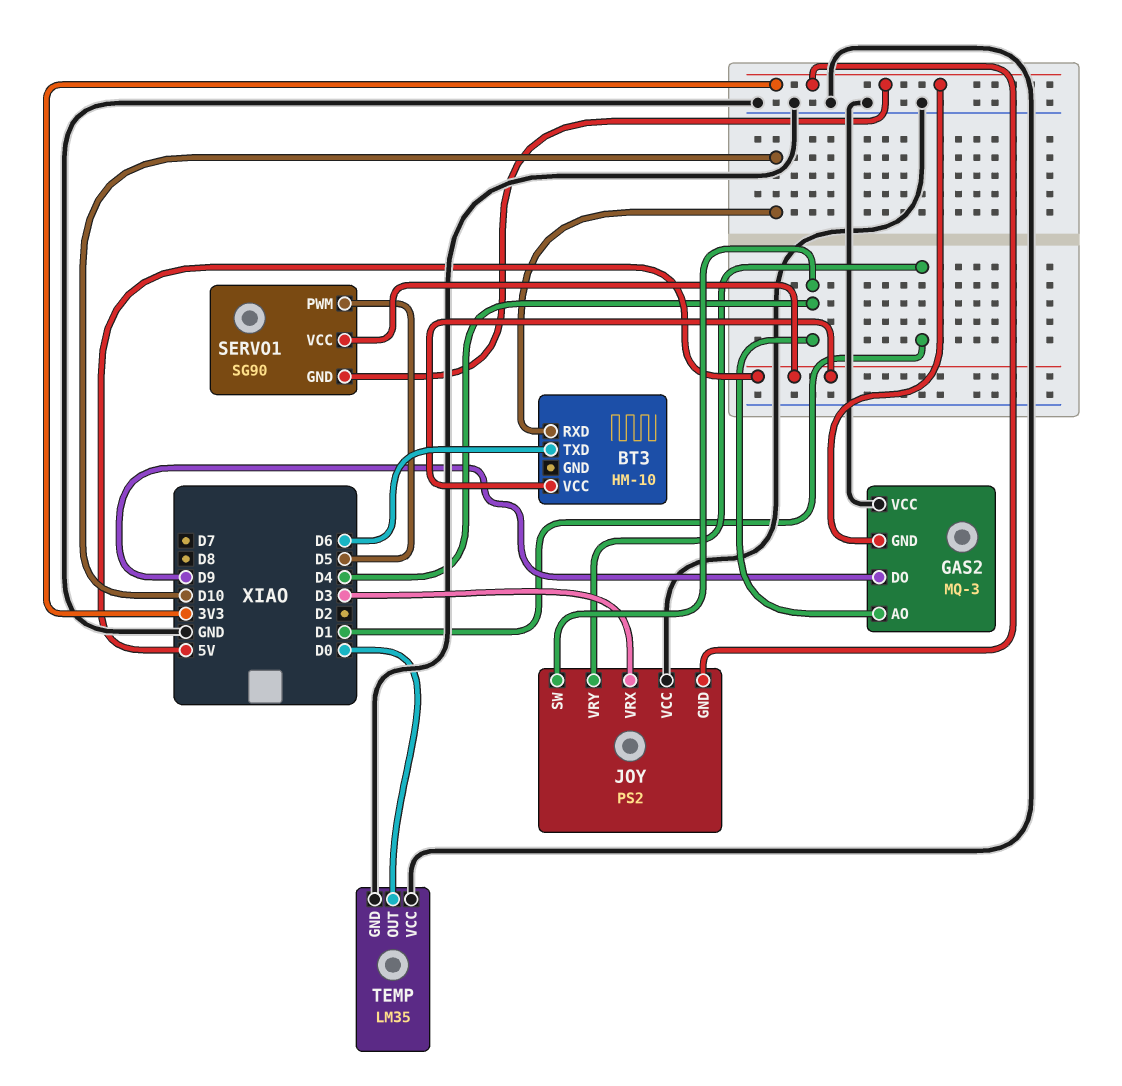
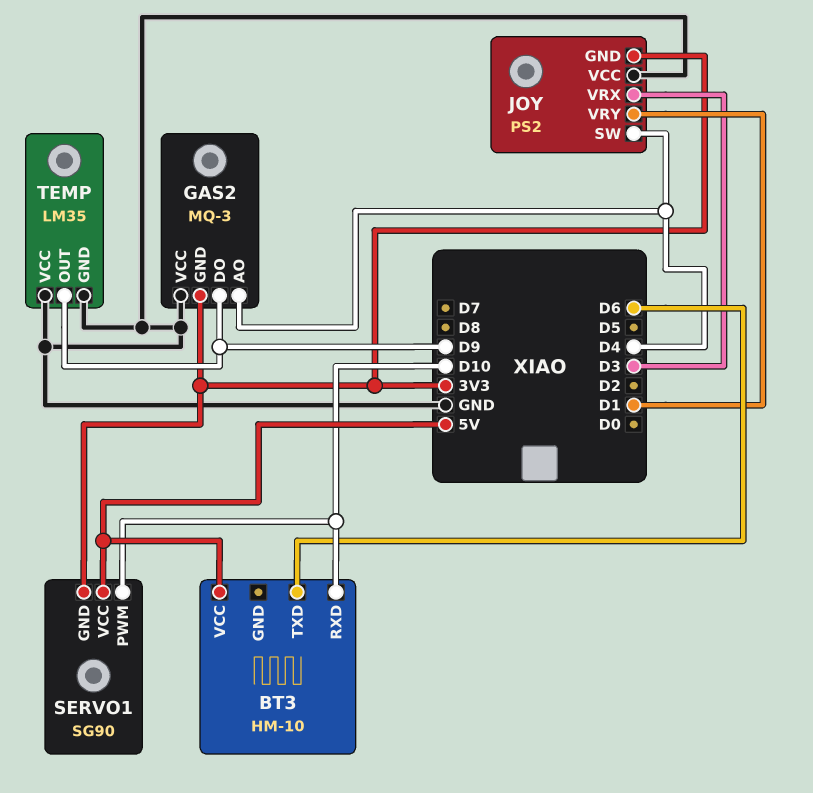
SERVO1 pin PWM: D5 -> D10
TEMP pin OUT: D0 -> D9

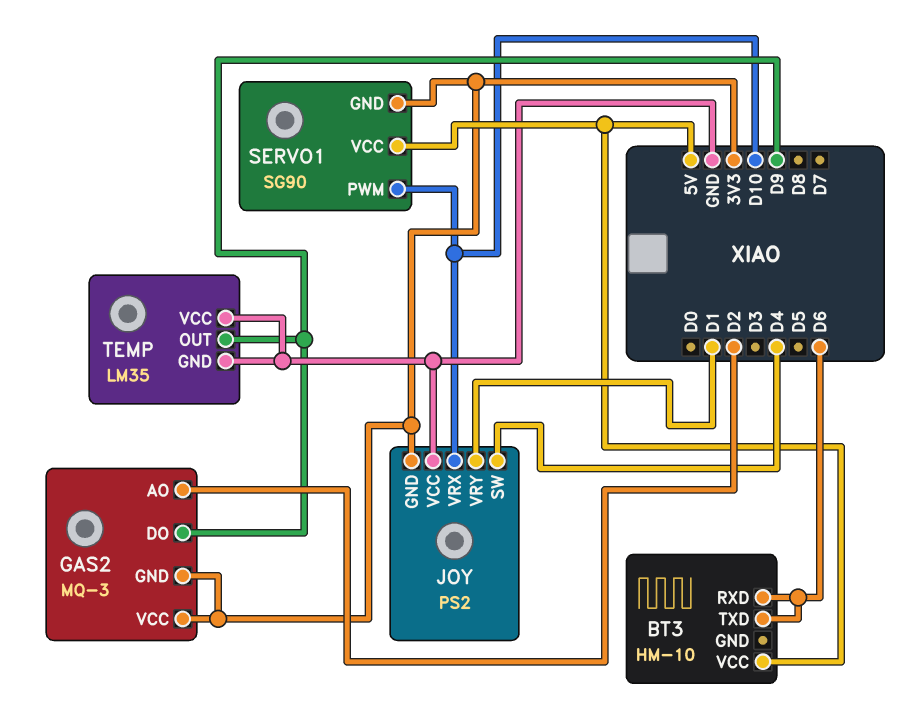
BT3 pin RXD: D10 -> D6
GAS2 pin AO: D4 -> D2
GAS2 pin VCC: GND -> 3V3
JOY pin VRX: D3 -> D10

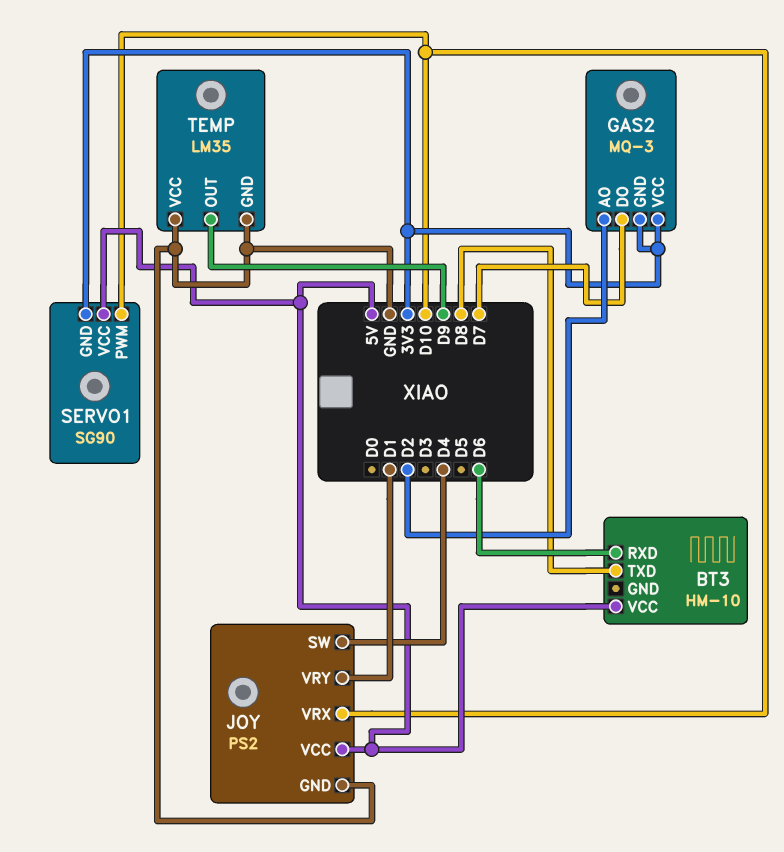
BT3 pin TXD: D6 -> D8
GAS2 pin DO: D9 -> D7
JOY pin GND: 3V3 -> GND
JOY pin VCC: GND -> 5V

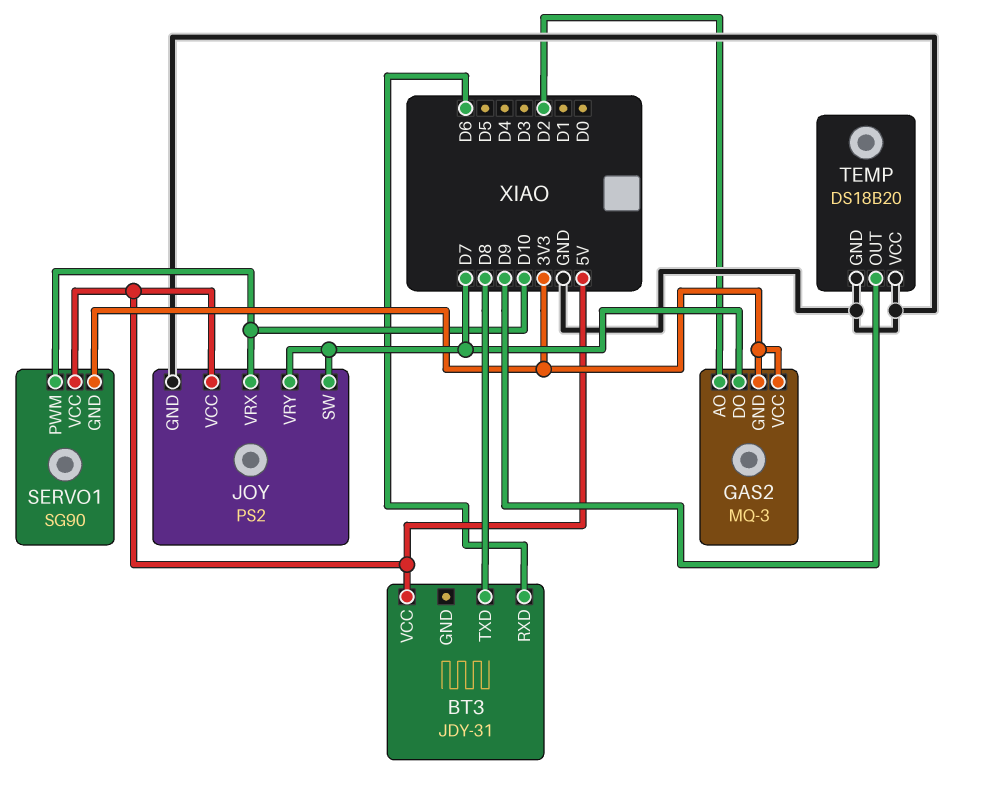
BT3: HM-10 -> JDY-31
JOY pin SW: D4 -> D7
JOY pin VRY: D1 -> D7
TEMP: LM35 -> DS18B20

